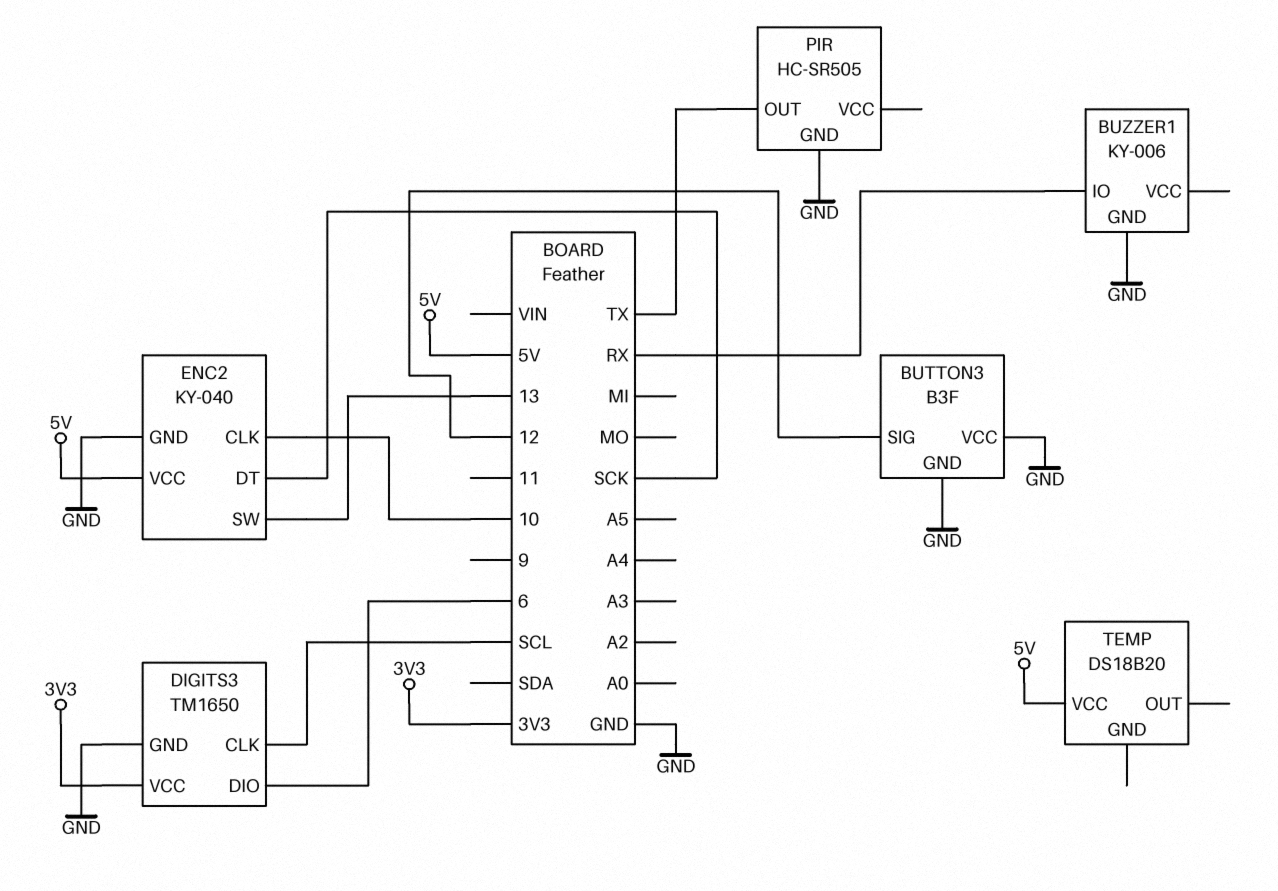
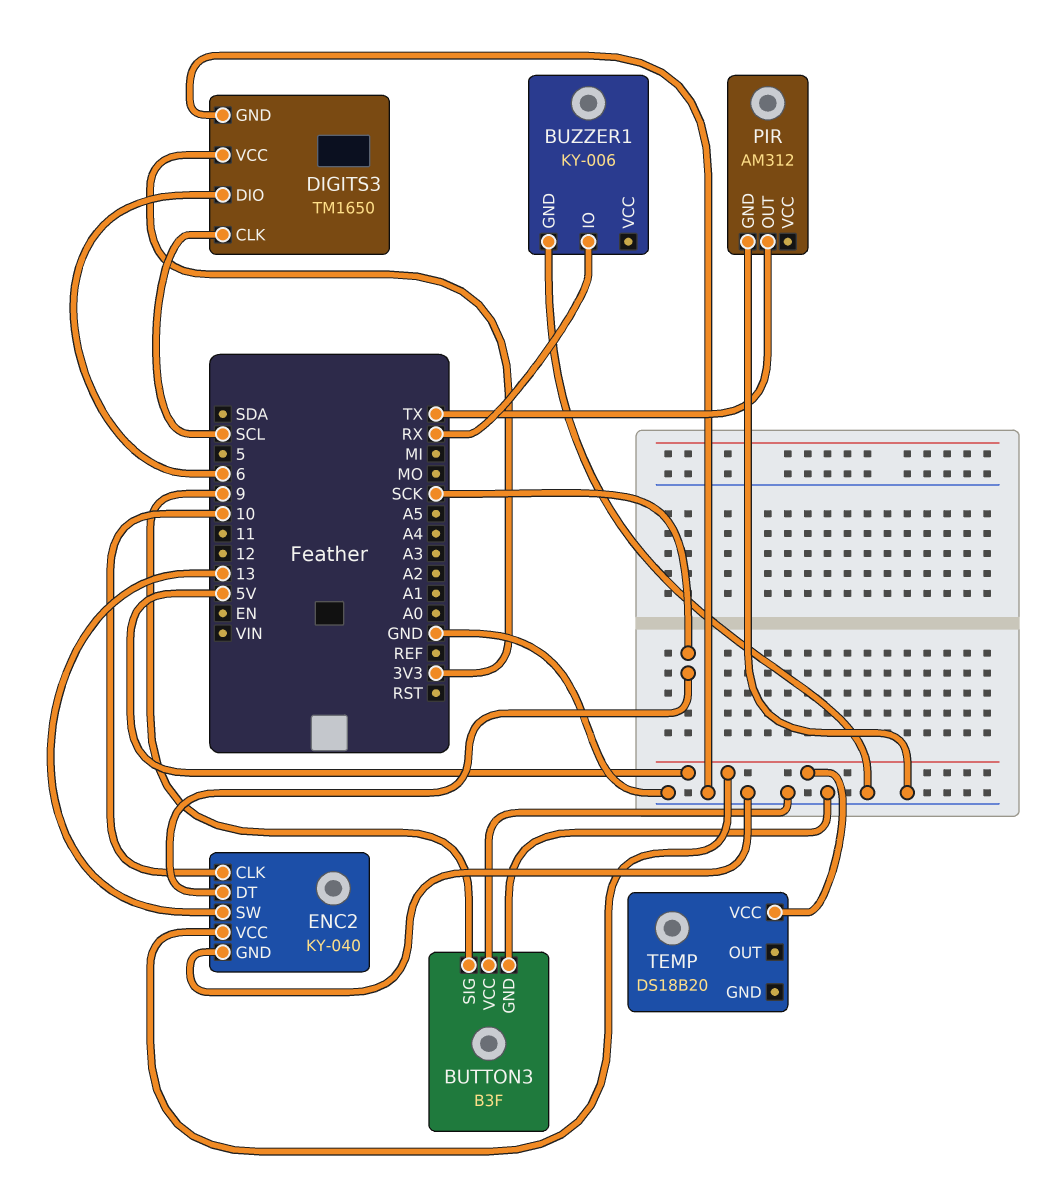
BUTTON3 pin SIG: 12 -> 9
PIR: HC-SR505 -> AM312

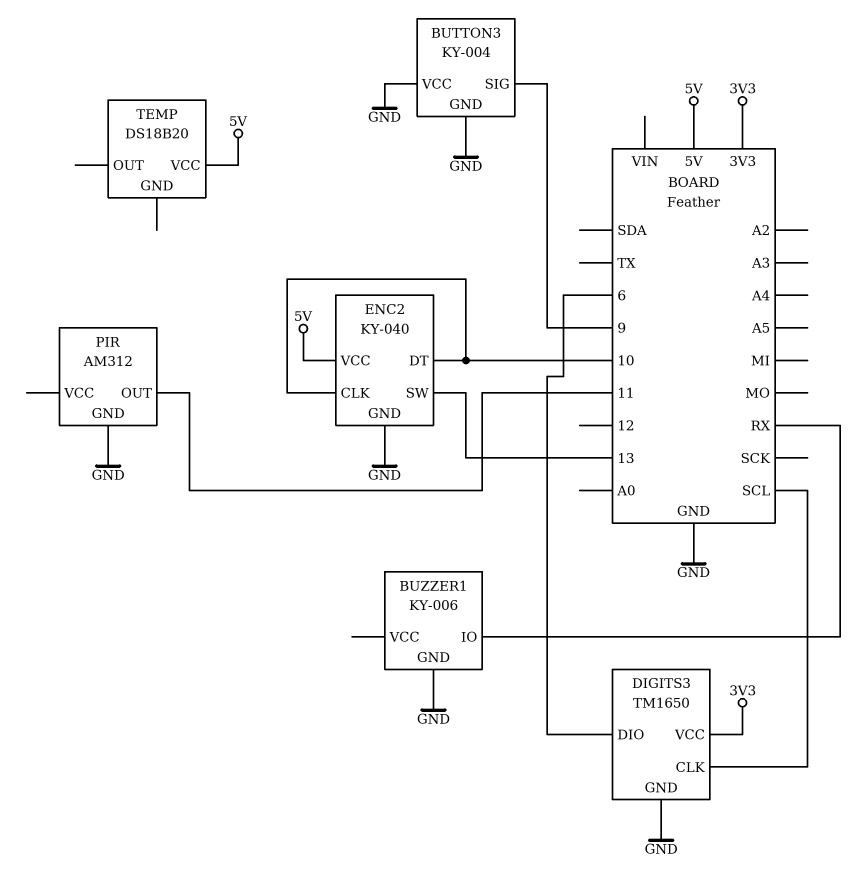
BUTTON3: B3F -> KY-004
ENC2 pin DT: SCK -> 10
PIR pin OUT: TX -> 11

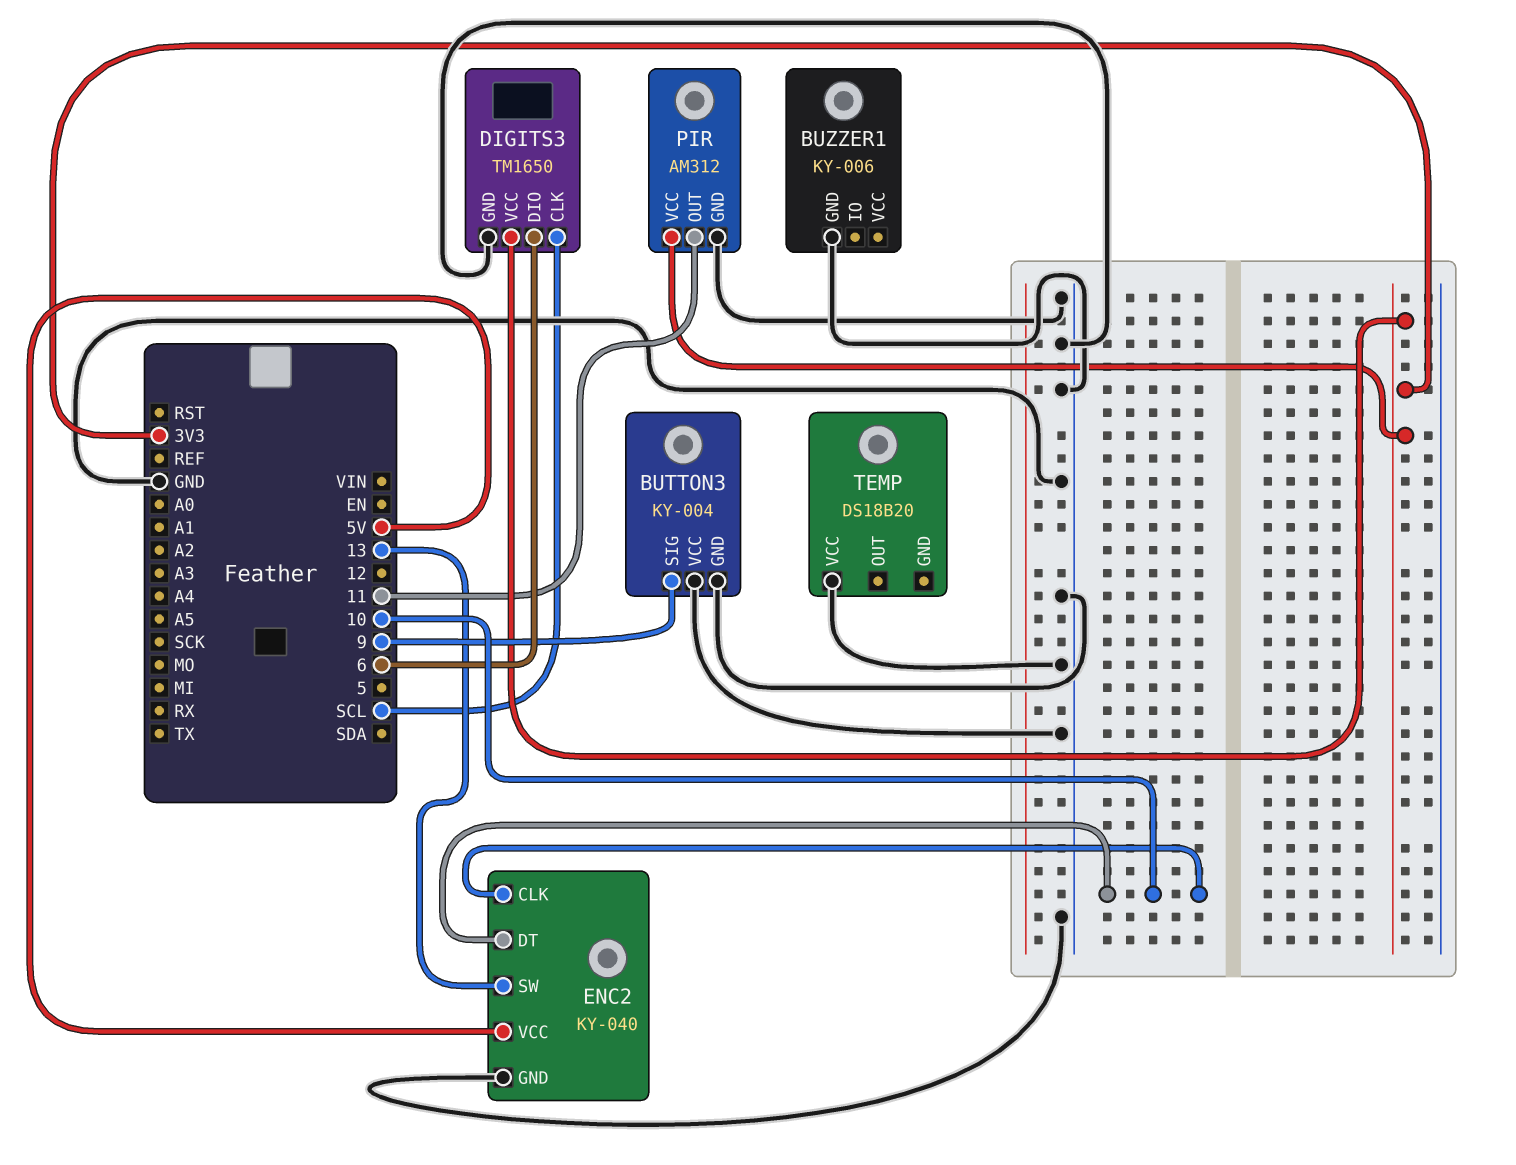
BUZZER1 pin IO: RX -> none
PIR pin VCC: none -> 3V3
TEMP pin VCC: 5V -> GND

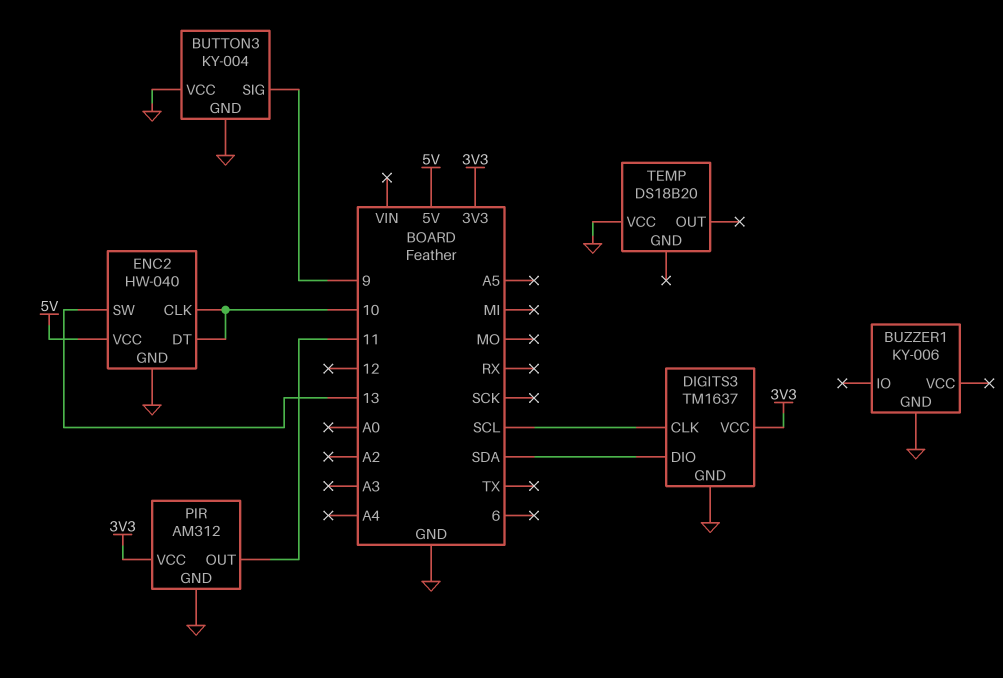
DIGITS3: TM1650 -> TM1637
DIGITS3 pin DIO: 6 -> SDA
ENC2: KY-040 -> HW-040

